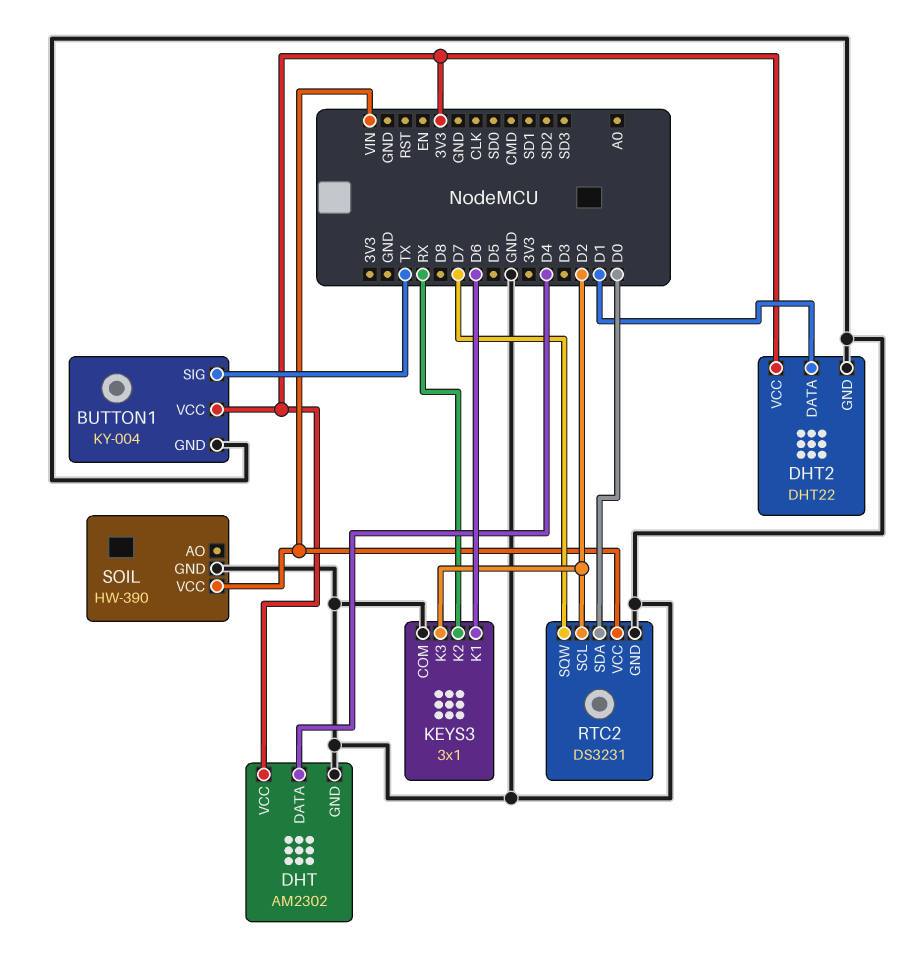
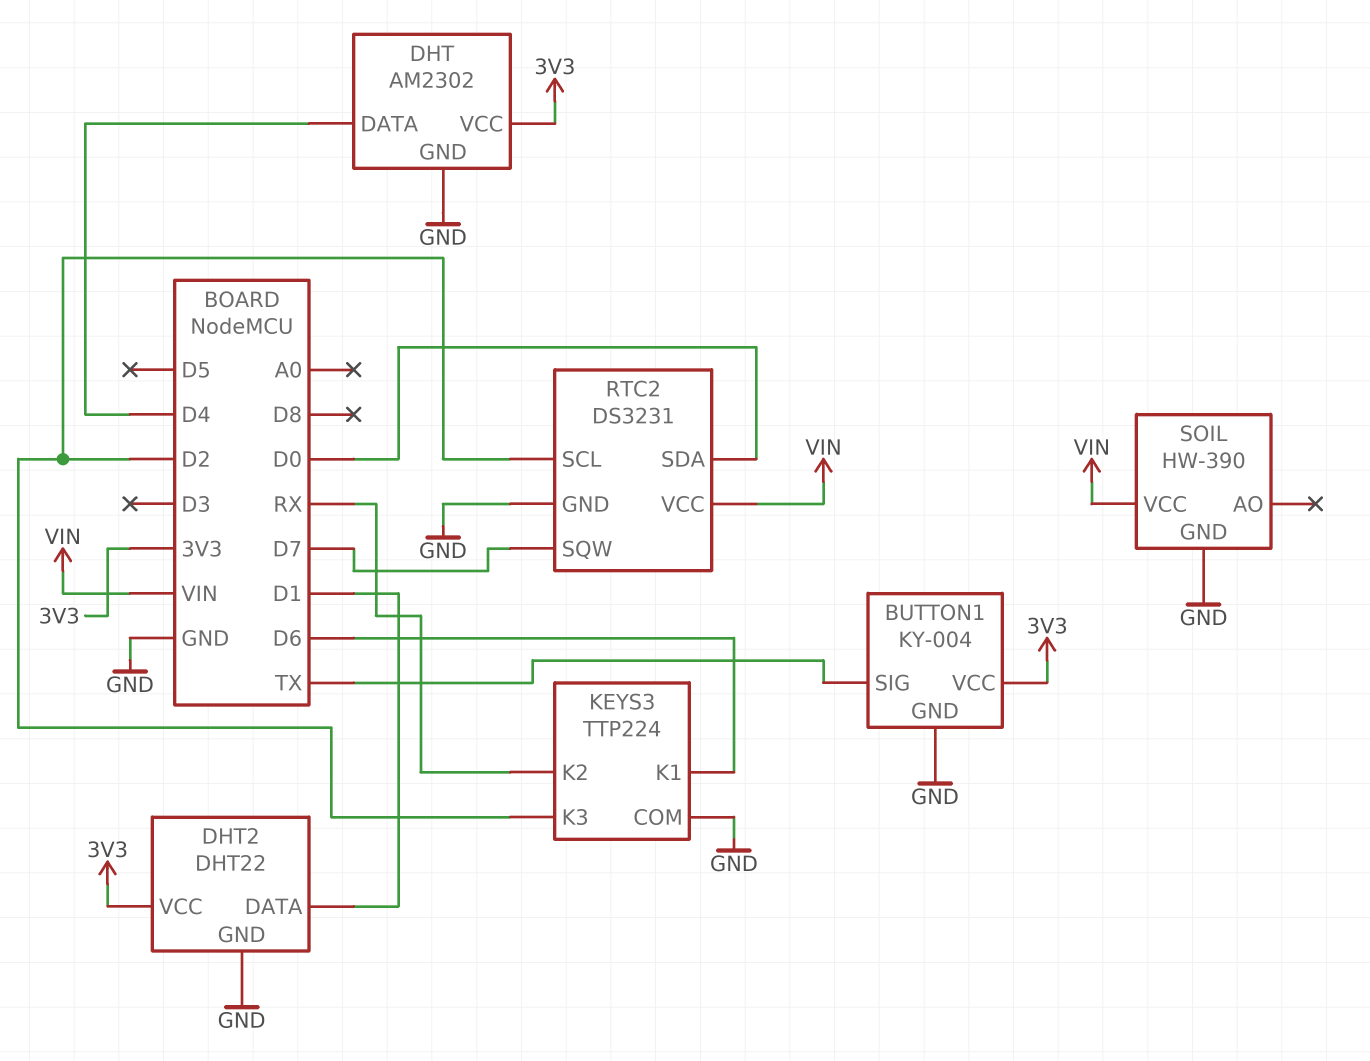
KEYS3: 3x1 -> TTP224

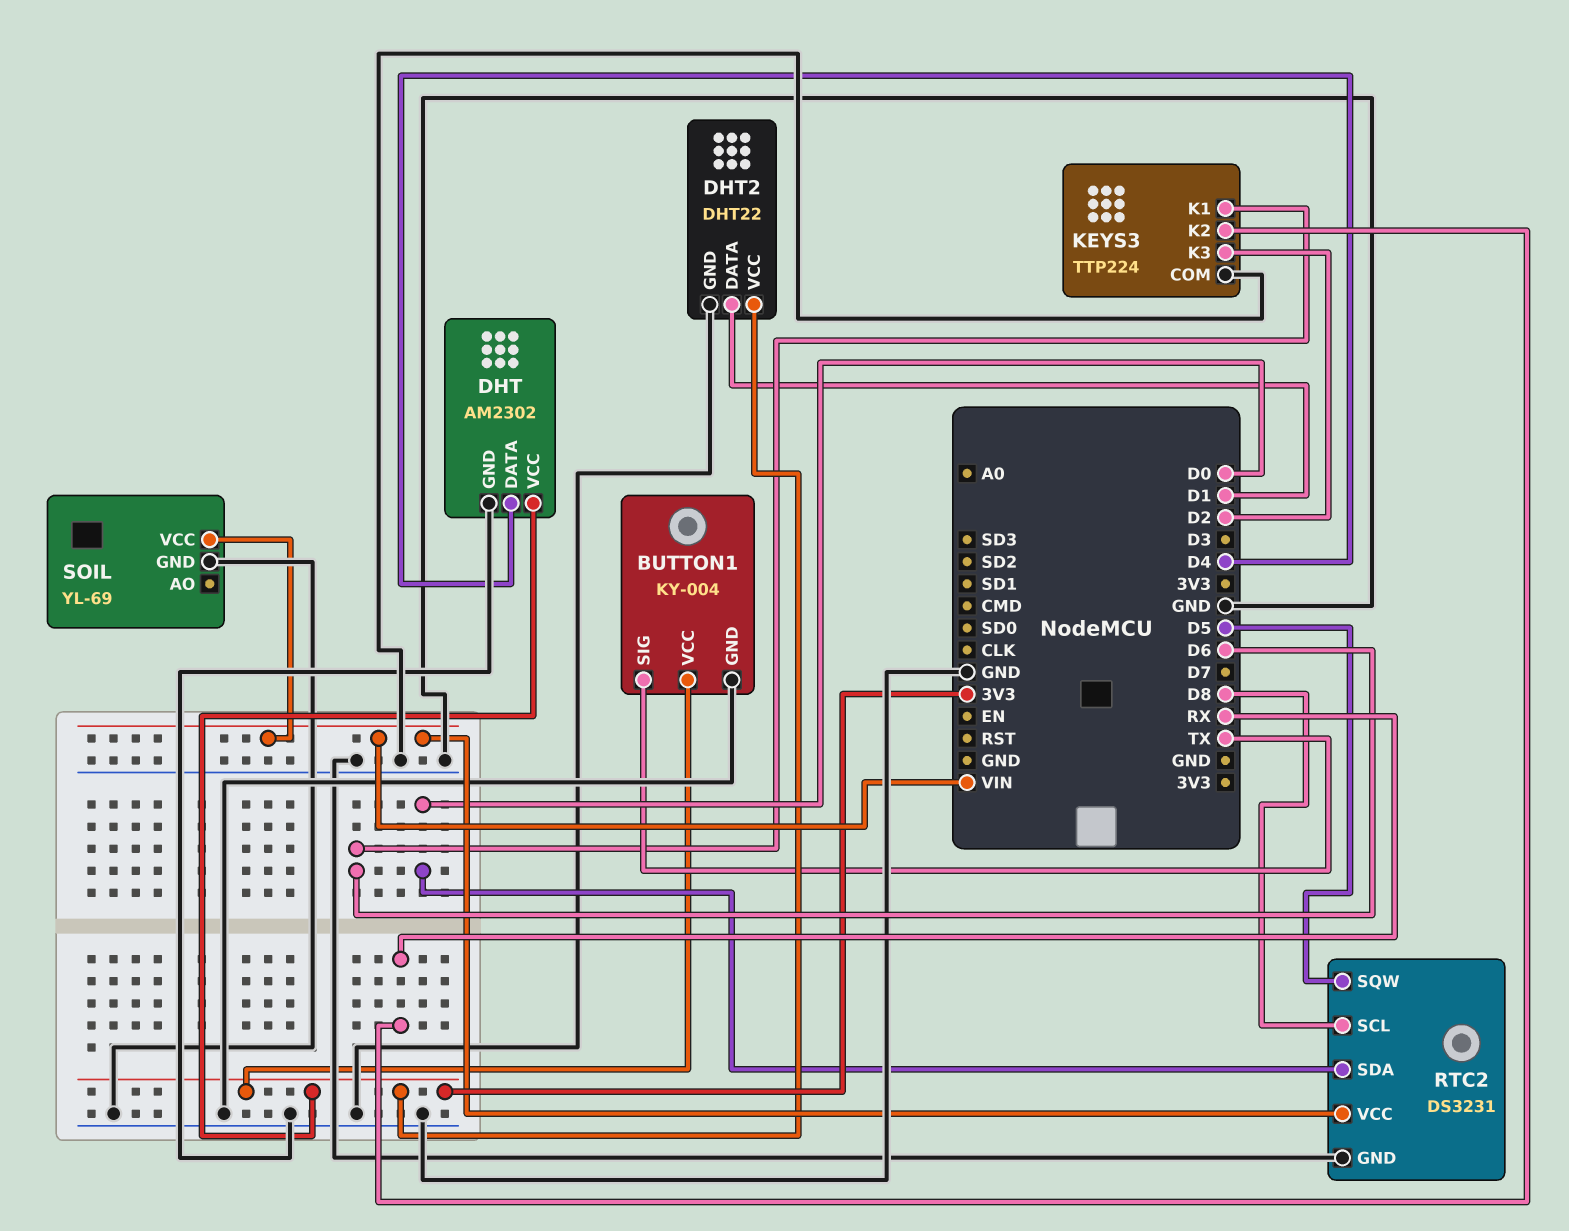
RTC2 pin SCL: D2 -> D8
RTC2 pin SQW: D7 -> D5
SOIL: HW-390 -> YL-69

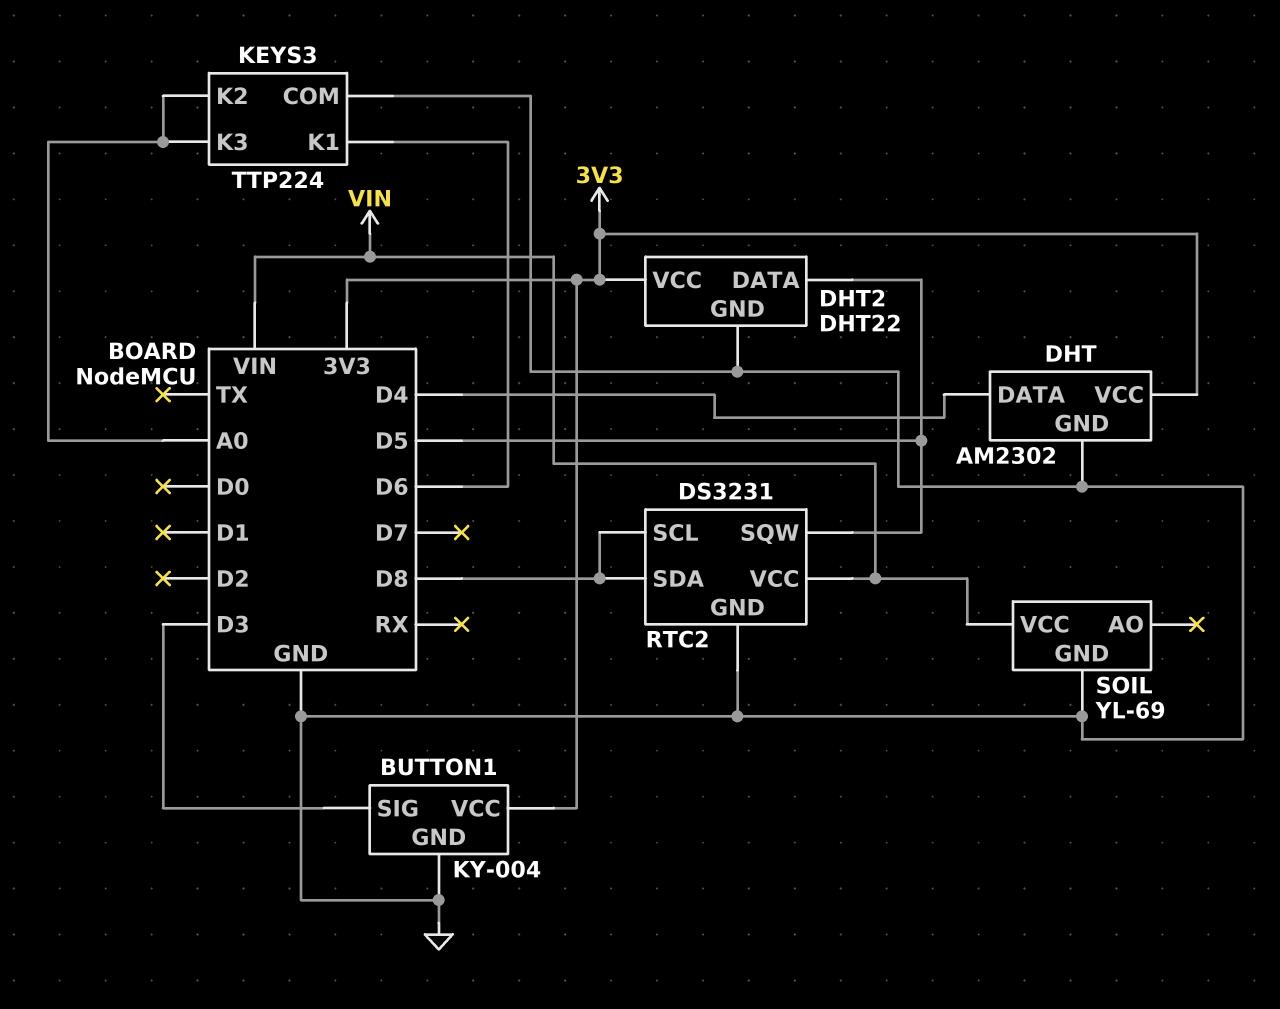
BUTTON1 pin SIG: TX -> D3
DHT2 pin DATA: D1 -> D5
KEYS3 pin K2: RX -> A0
KEYS3 pin K3: D2 -> A0
RTC2 pin SDA: D0 -> D8

